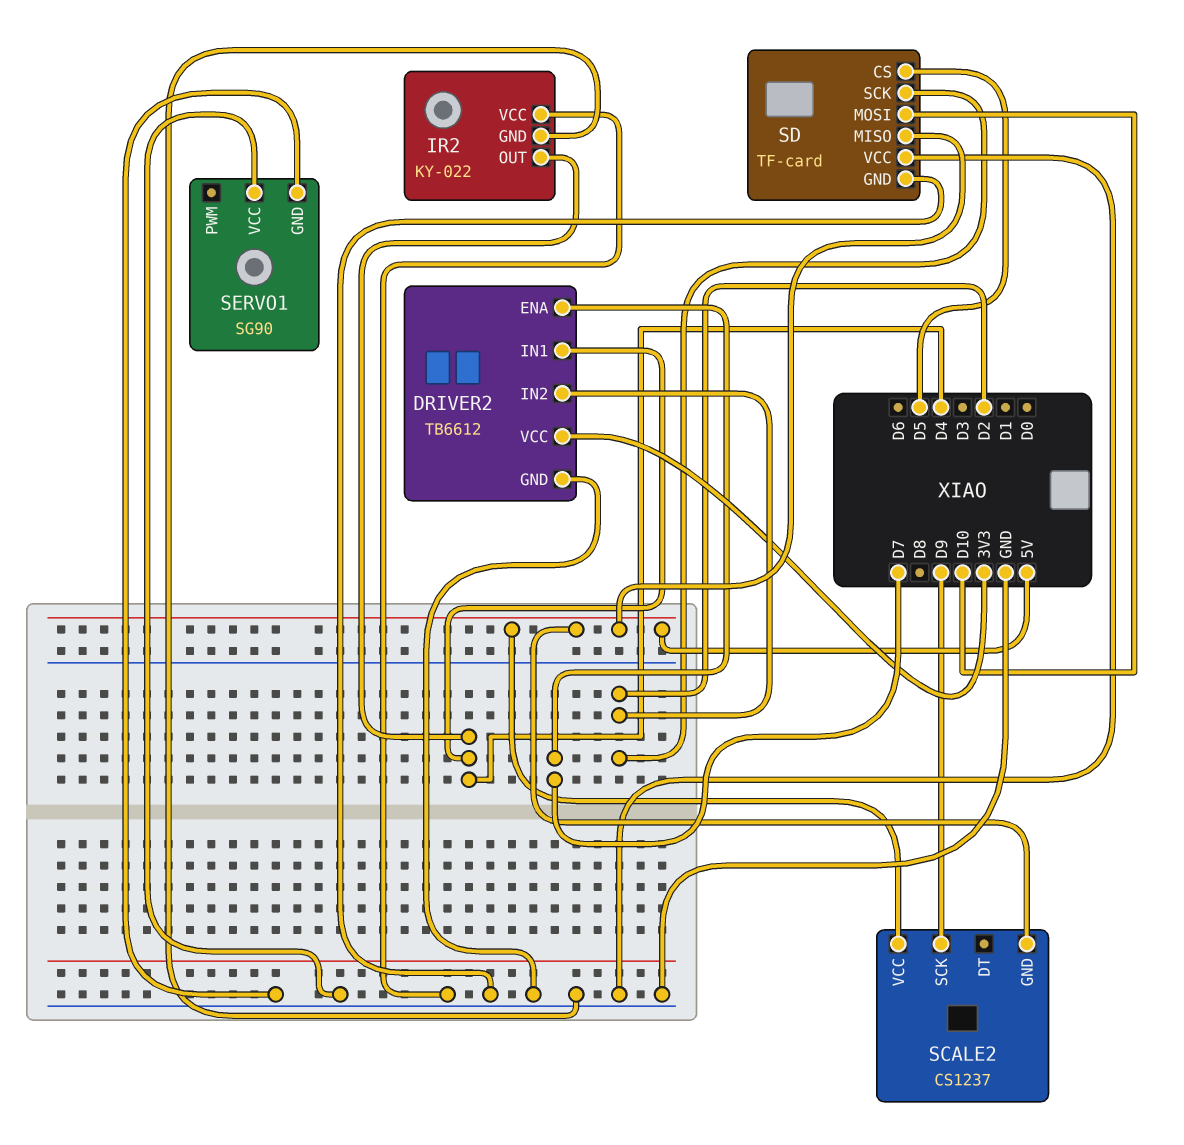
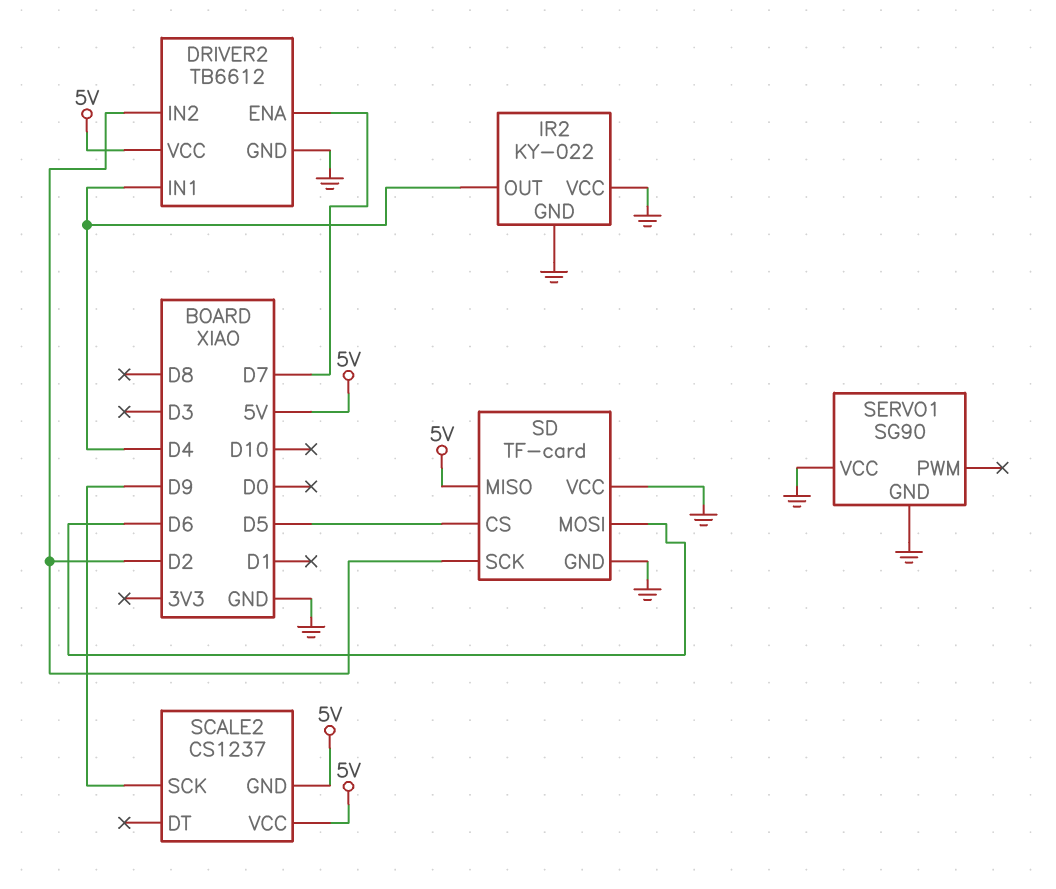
DRIVER2 pin VCC: 3V3 -> 5V
SD pin MOSI: D10 -> D6

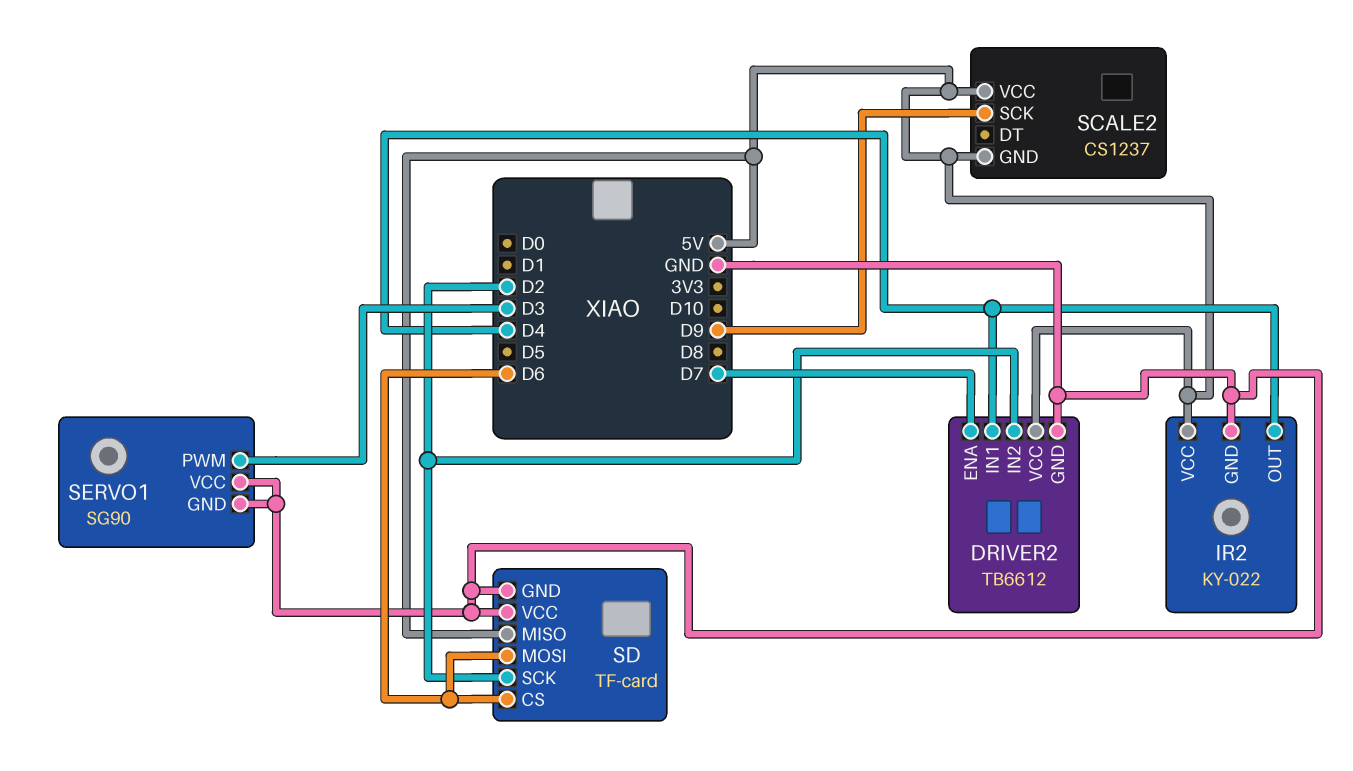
IR2 pin VCC: GND -> 5V
SD pin CS: D5 -> D6
SERVO1 pin PWM: none -> D3

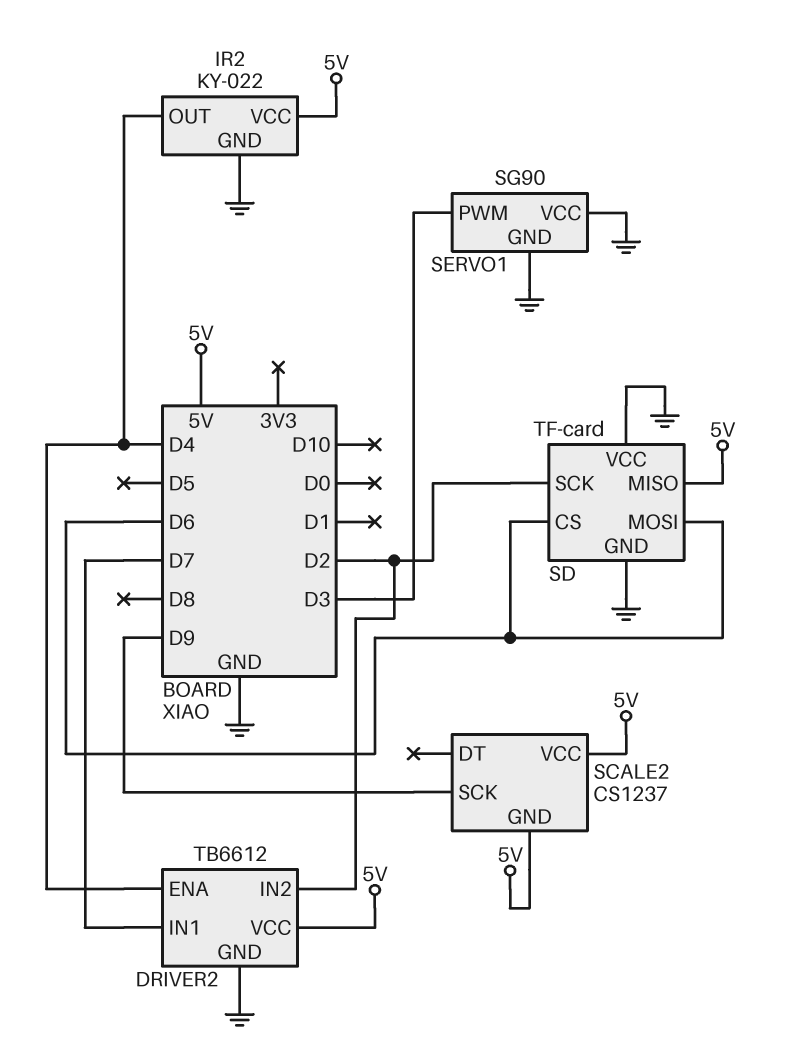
DRIVER2 pin ENA: D7 -> D4
DRIVER2 pin IN1: D4 -> D7

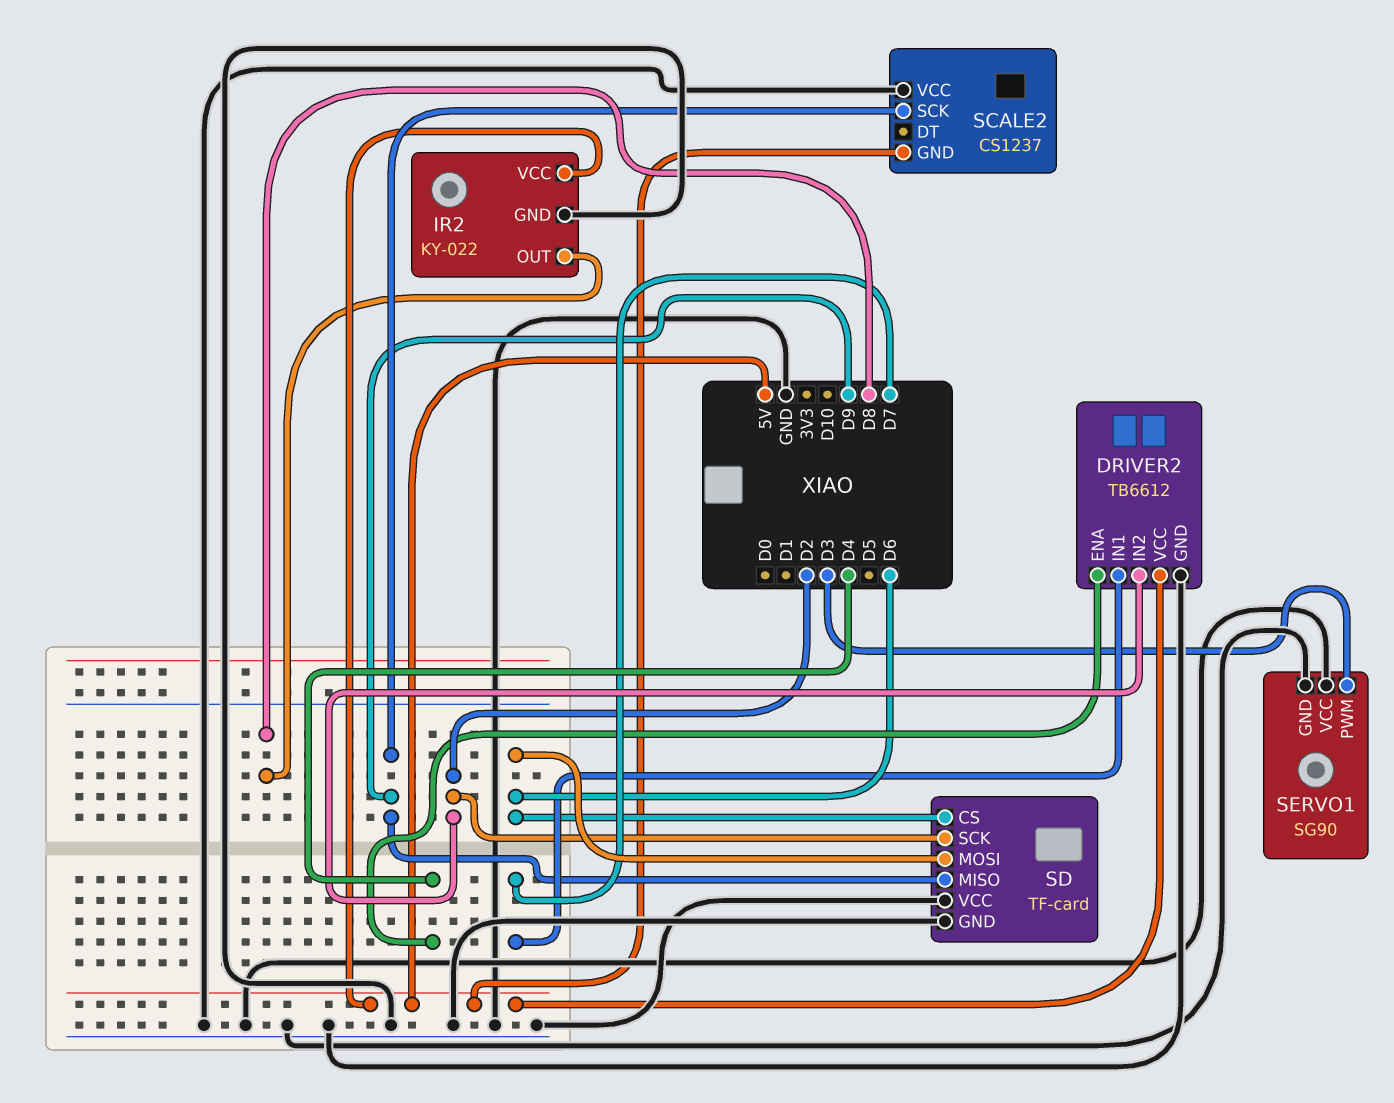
IR2 pin OUT: D4 -> D8
SCALE2 pin VCC: 5V -> GND
SD pin MISO: 5V -> D9

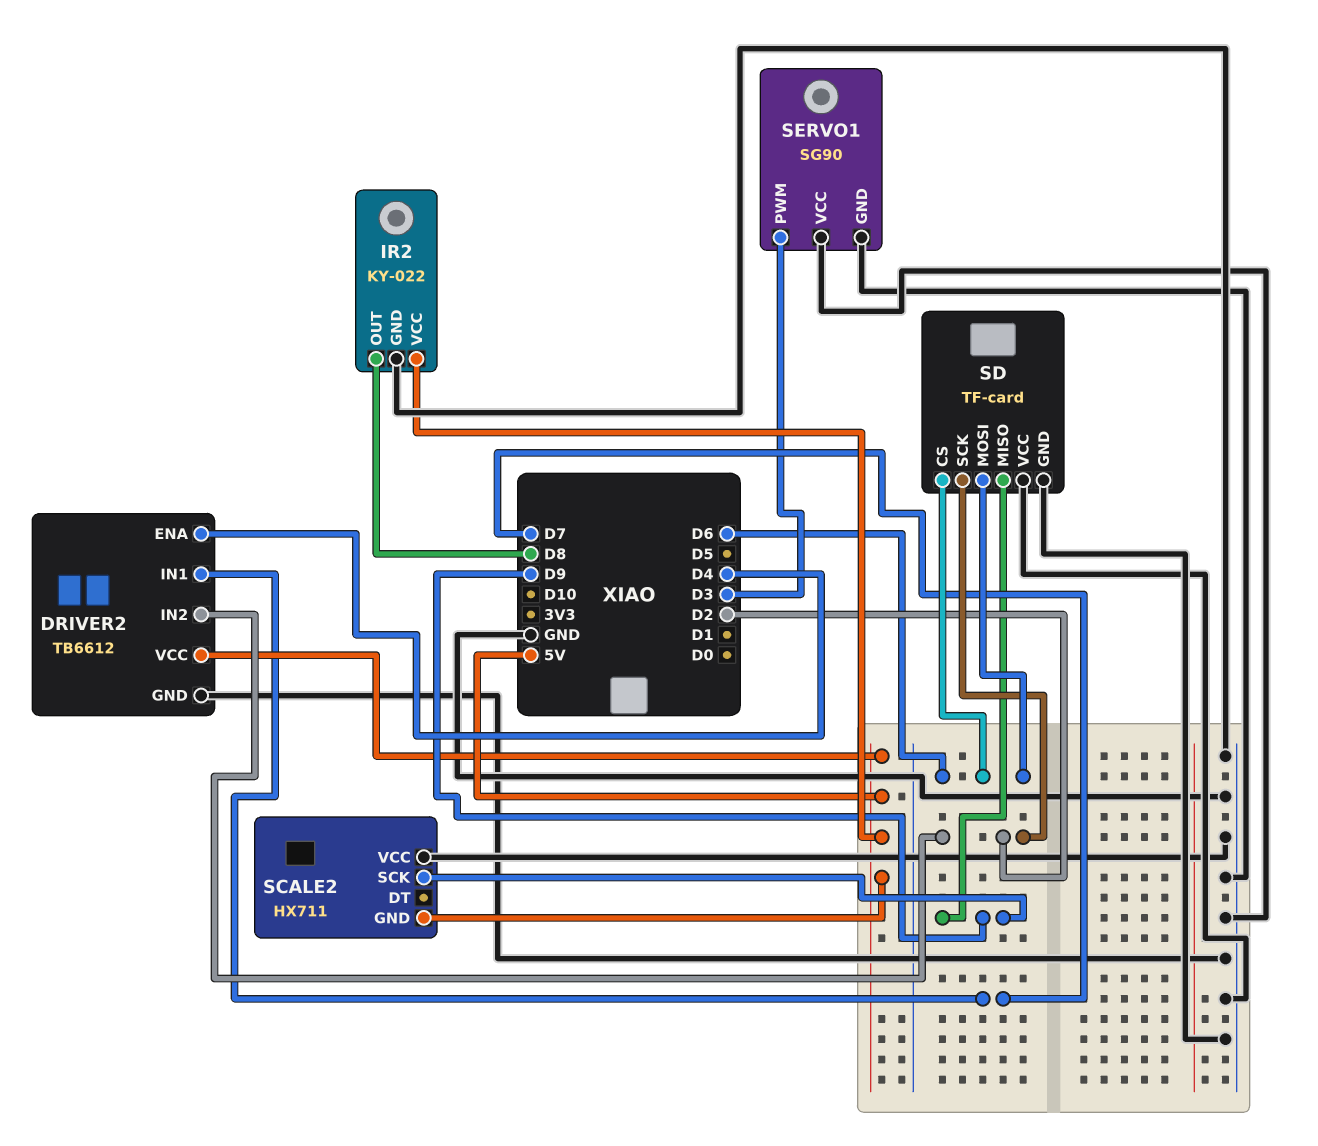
SCALE2: CS1237 -> HX711

